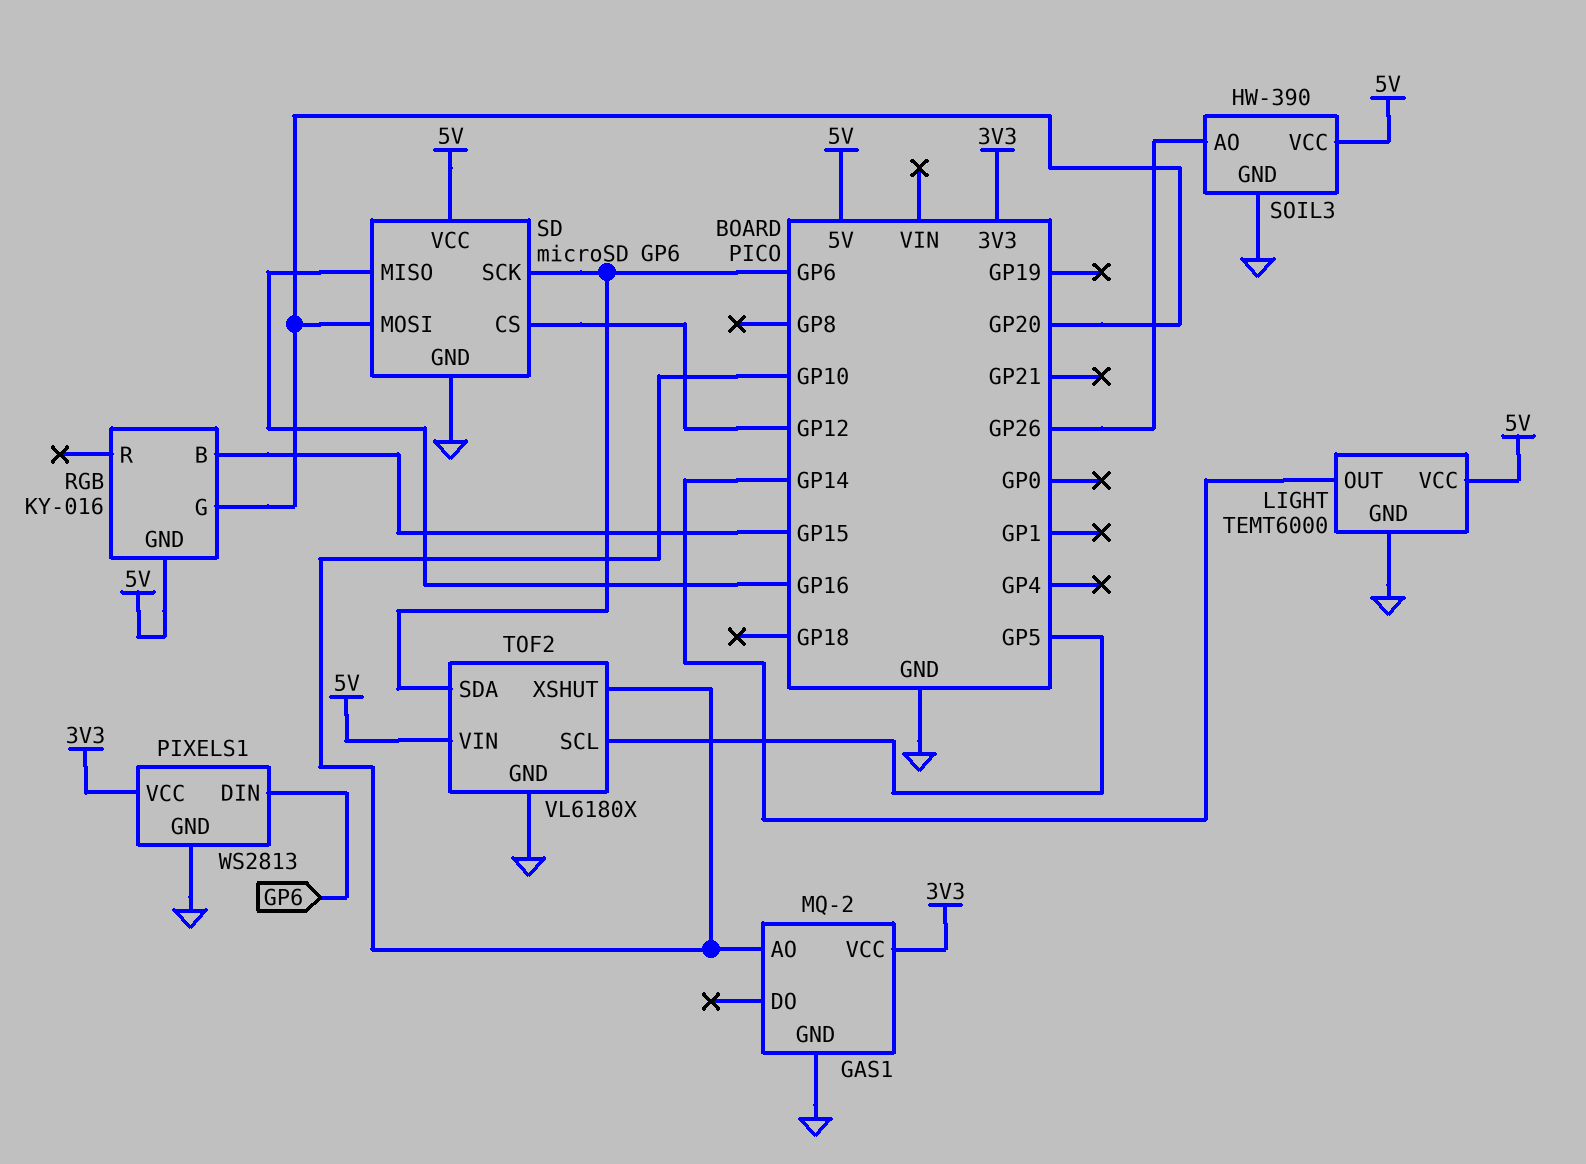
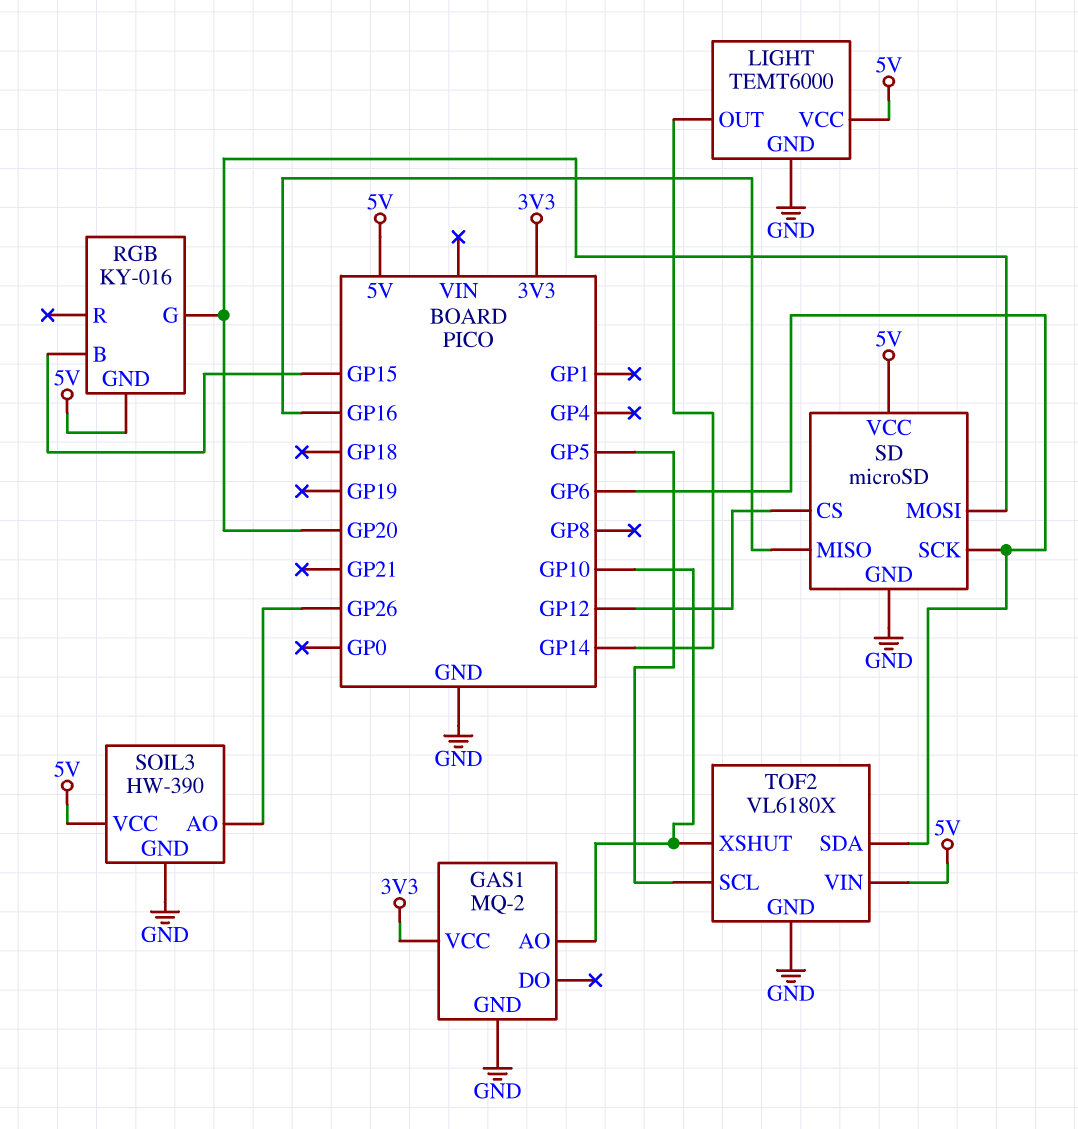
PIXELS1: WS2813 -> none
PIXELS1 pin DIN: GP6 -> none
PIXELS1 pin GND: GND -> none
PIXELS1 pin VCC: 3V3 -> none

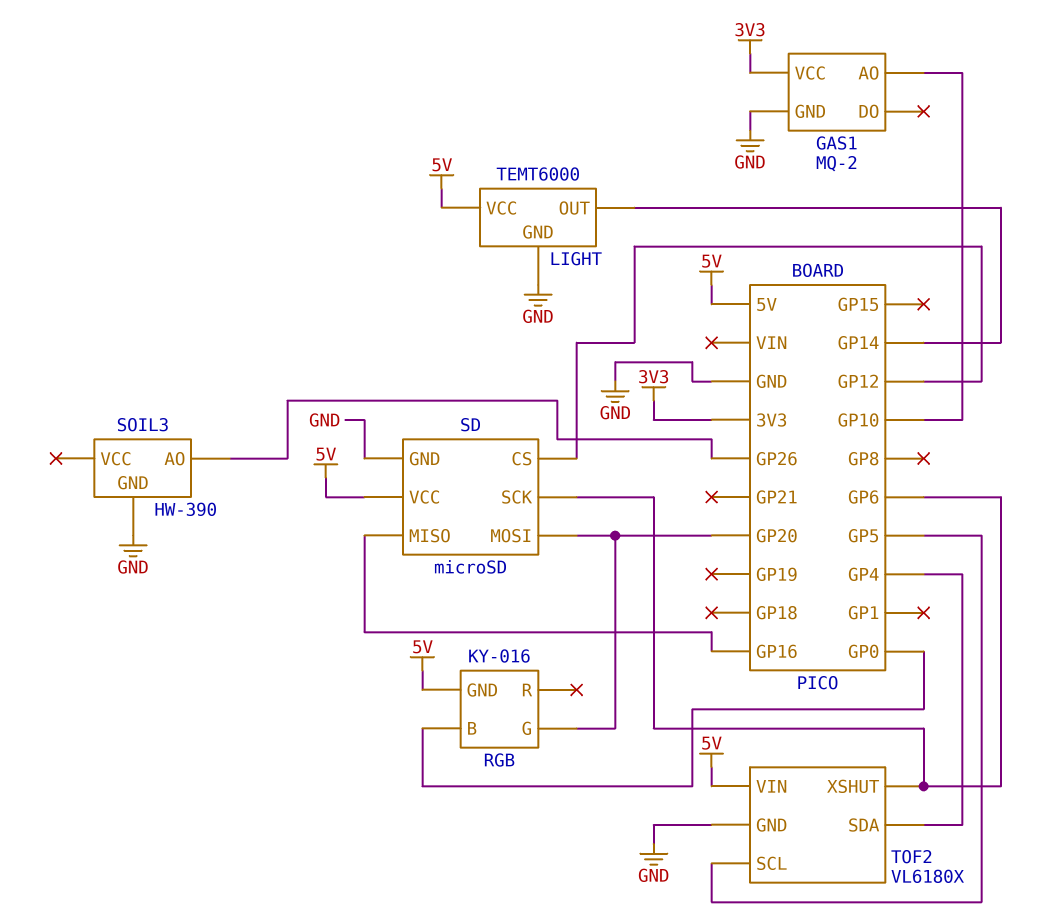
RGB pin B: GP15 -> GP0
SOIL3 pin VCC: 5V -> none
TOF2 pin SDA: GP6 -> GP4
TOF2 pin XSHUT: GP10 -> GP6

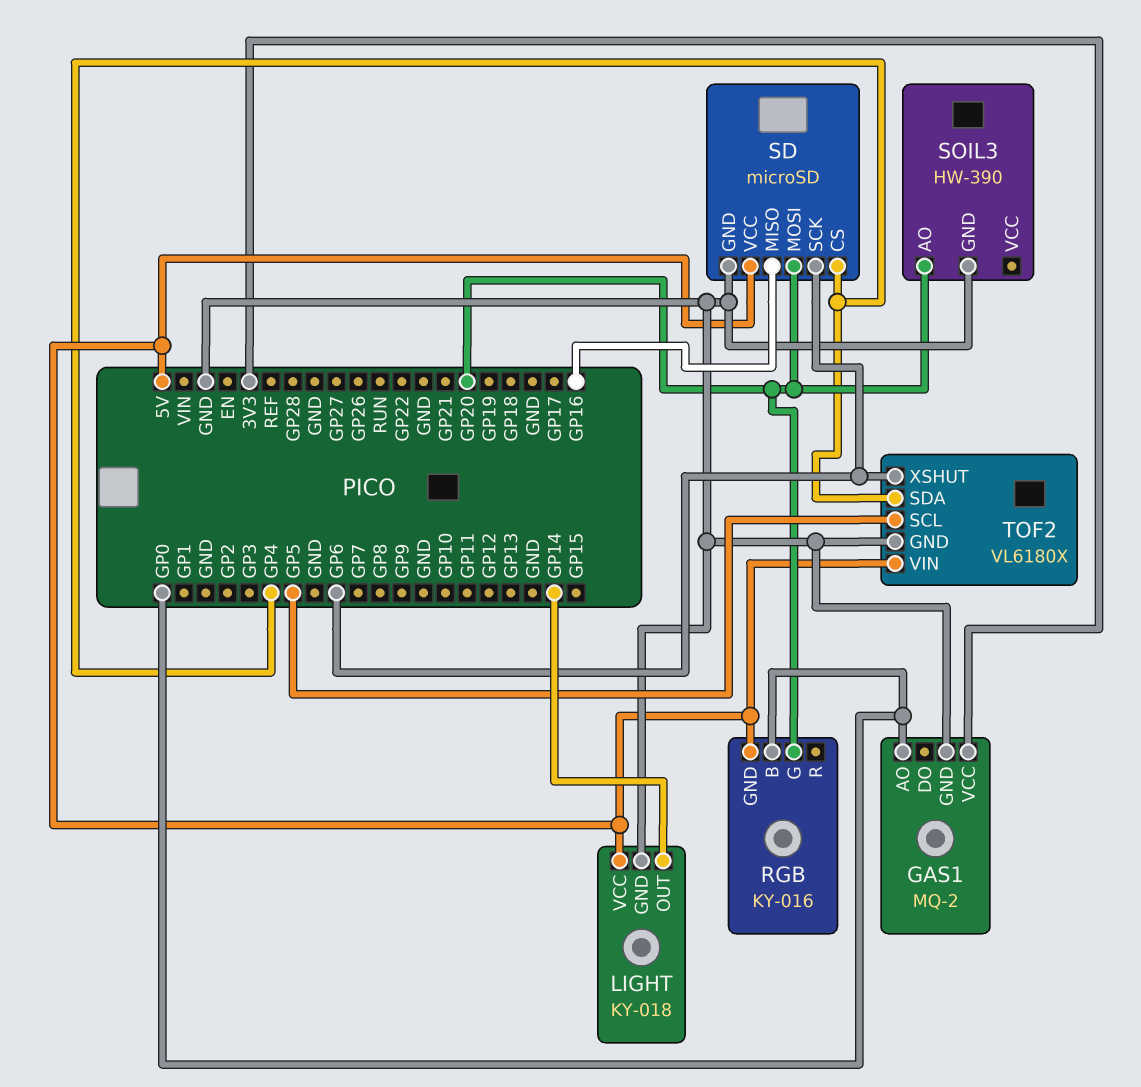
GAS1 pin AO: GP10 -> GP0
LIGHT: TEMT6000 -> KY-018
SD pin CS: GP12 -> GP4
SOIL3 pin AO: GP26 -> GP20

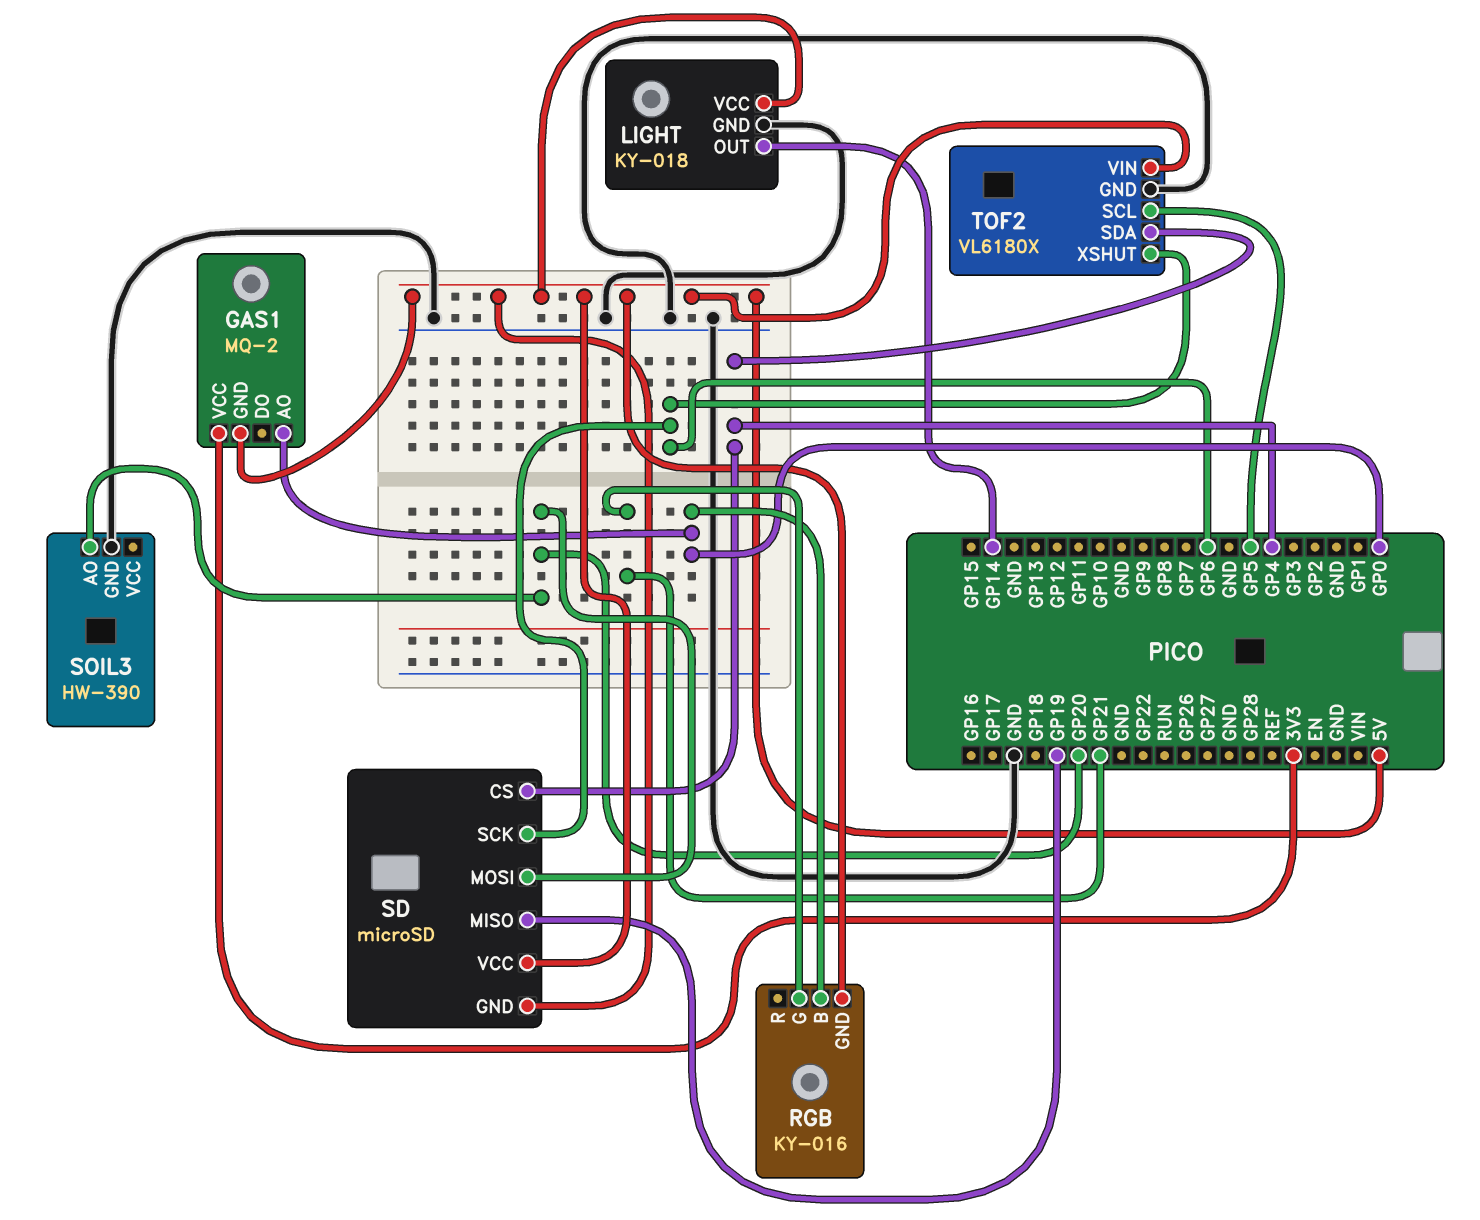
GAS1 pin GND: GND -> 5V
RGB pin G: GP20 -> GP21
SD pin GND: GND -> 5V
SD pin MISO: GP16 -> GP19

